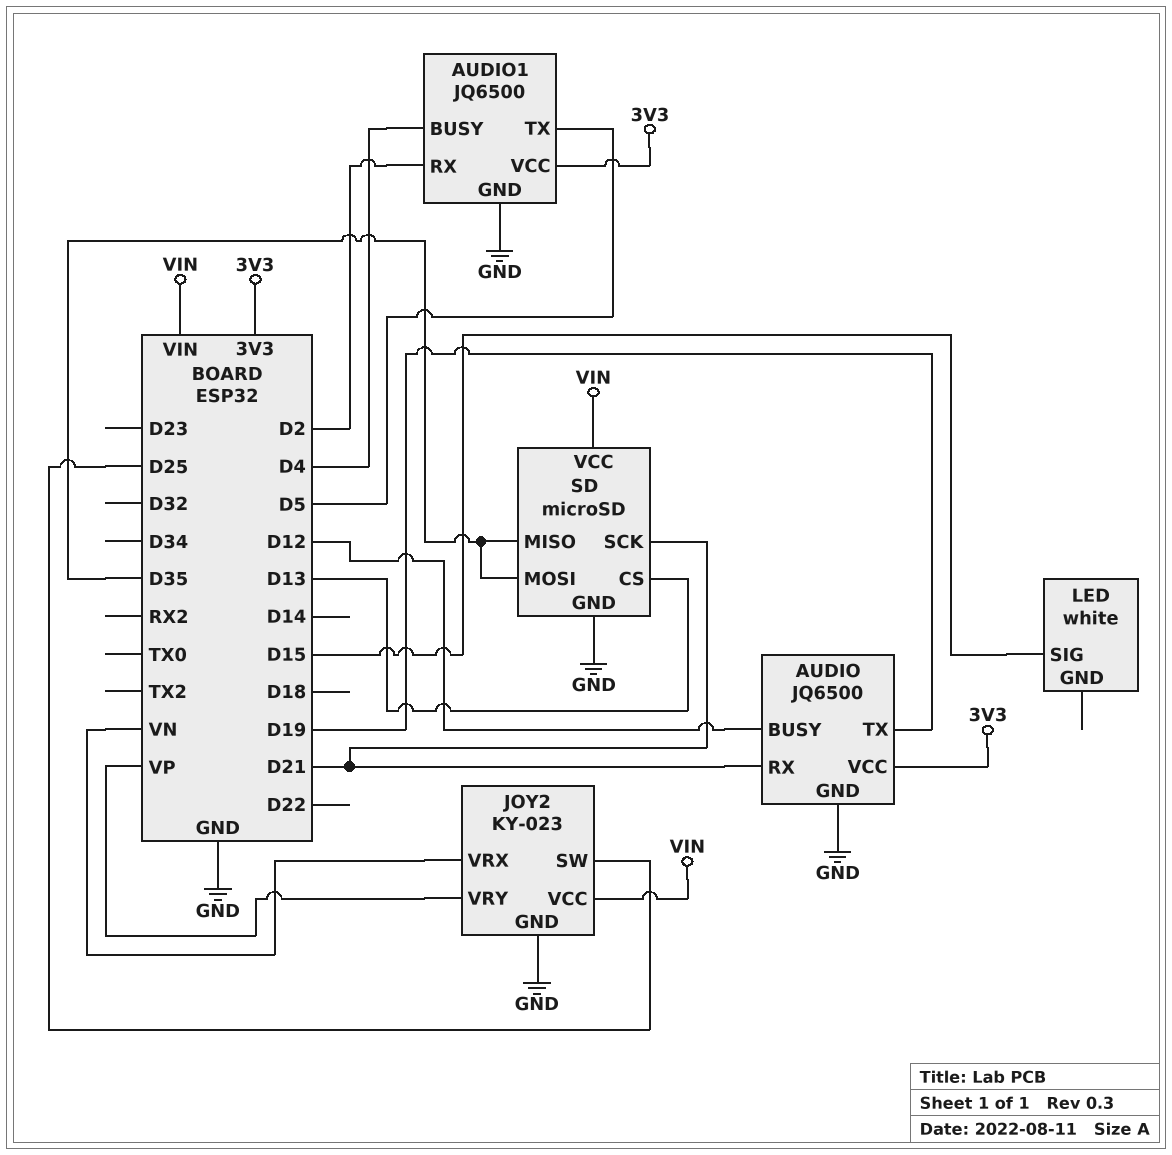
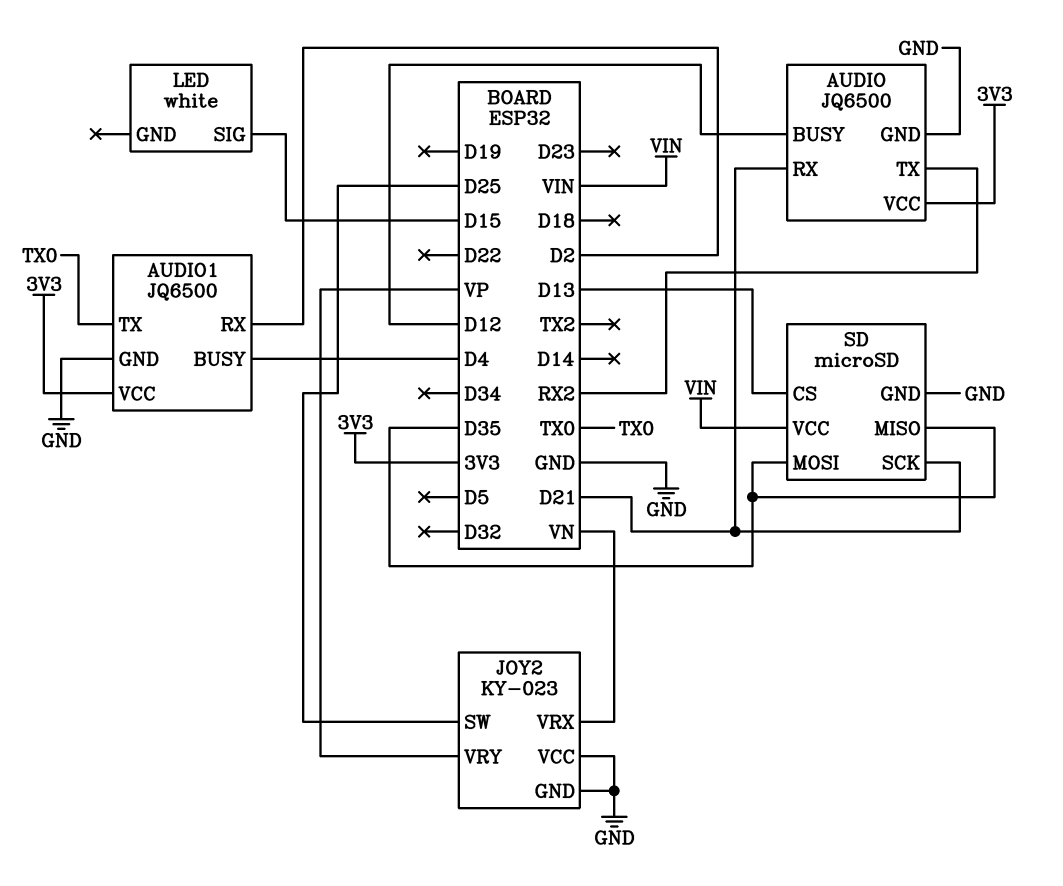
AUDIO pin TX: D19 -> RX2
AUDIO1 pin TX: D5 -> TX0
JOY2 pin VCC: VIN -> GND

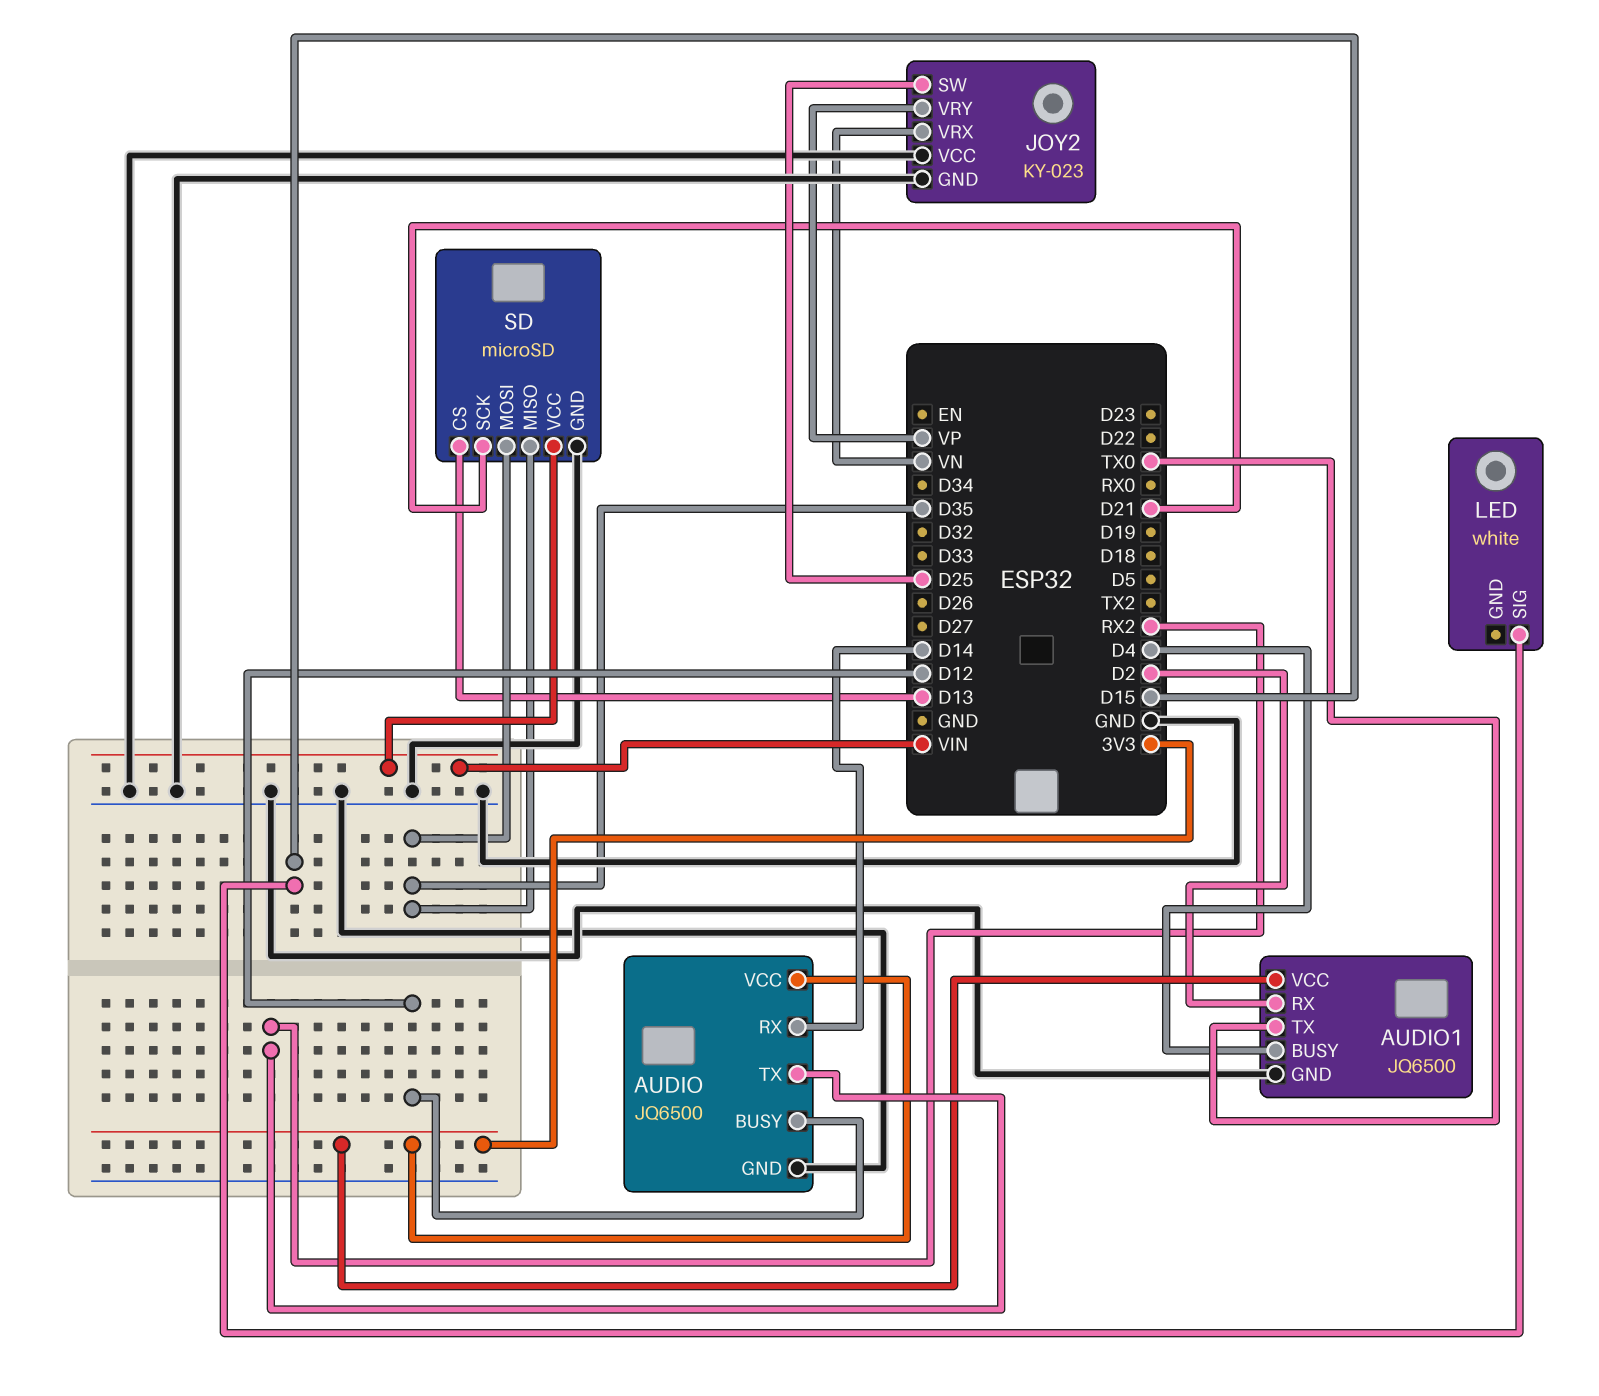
AUDIO pin RX: D21 -> D14

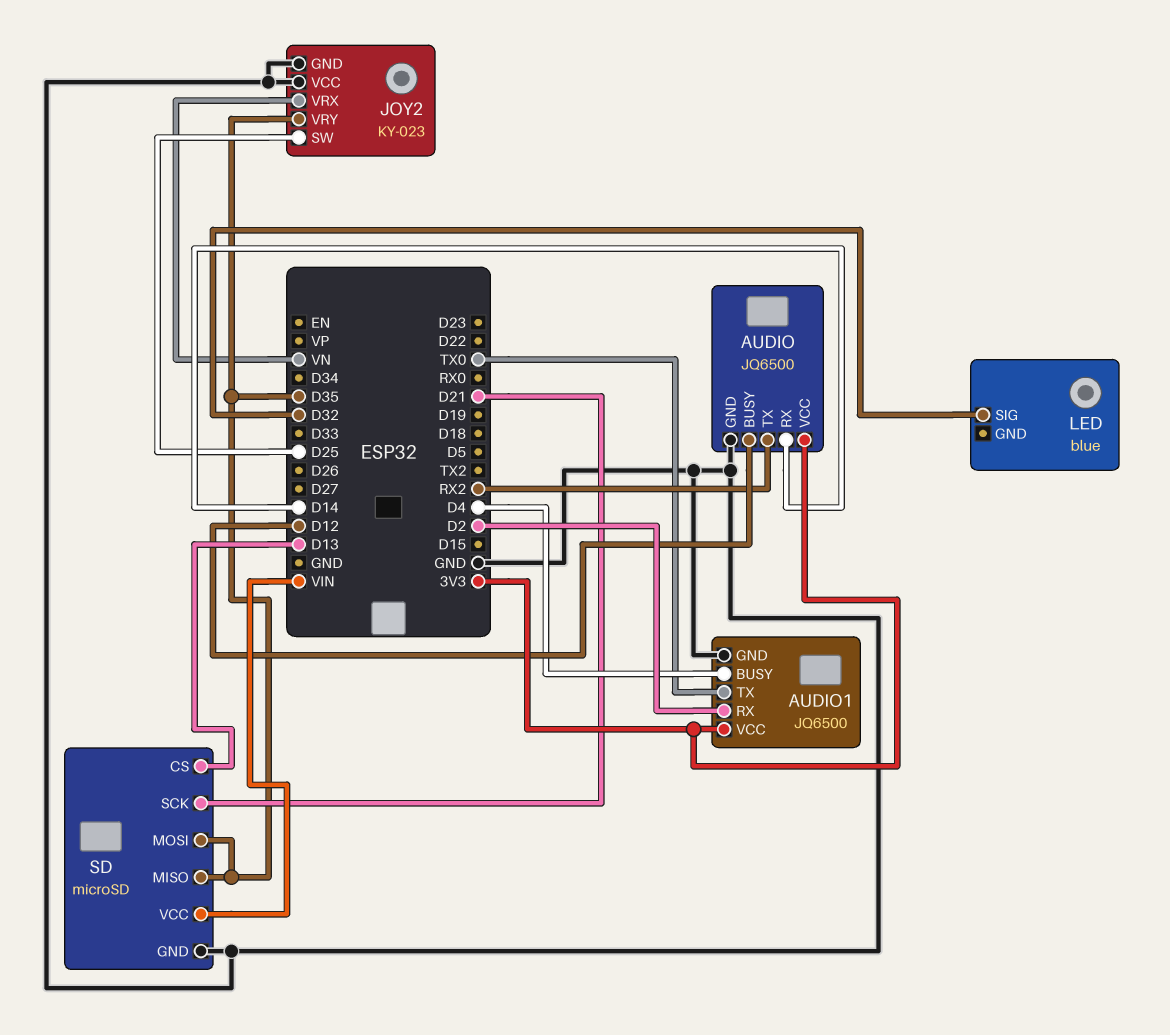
JOY2 pin VRY: VP -> D35
LED: white -> blue
LED pin SIG: D15 -> D32

